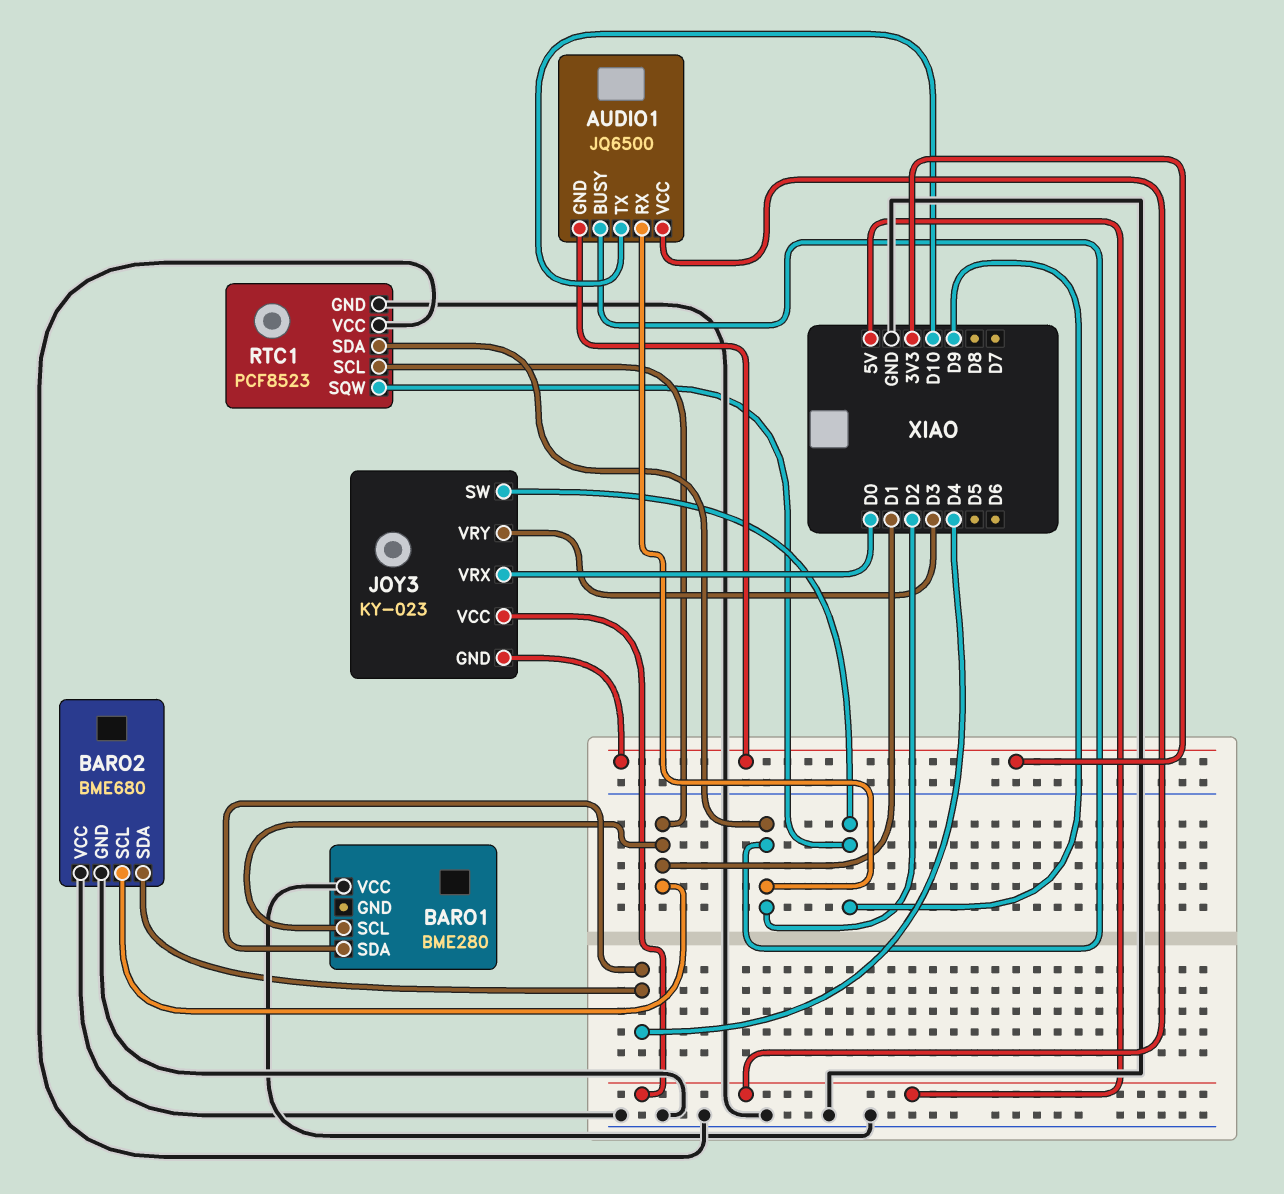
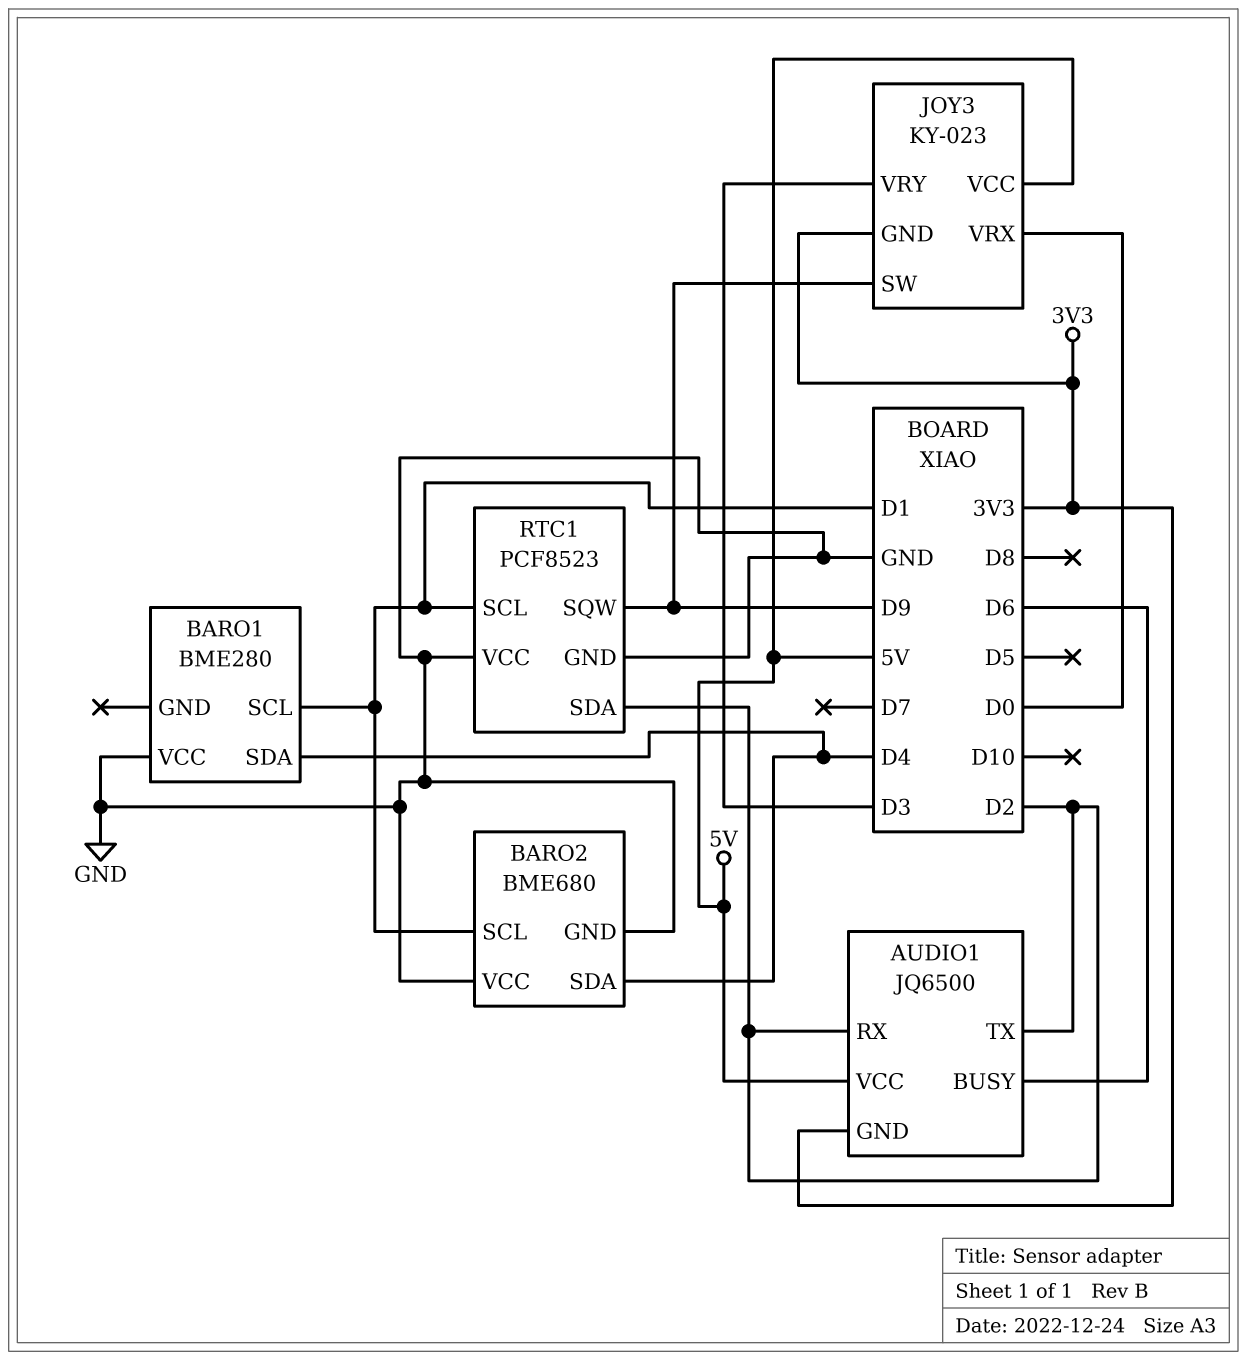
AUDIO1 pin BUSY: D2 -> D6
AUDIO1 pin TX: D10 -> D2

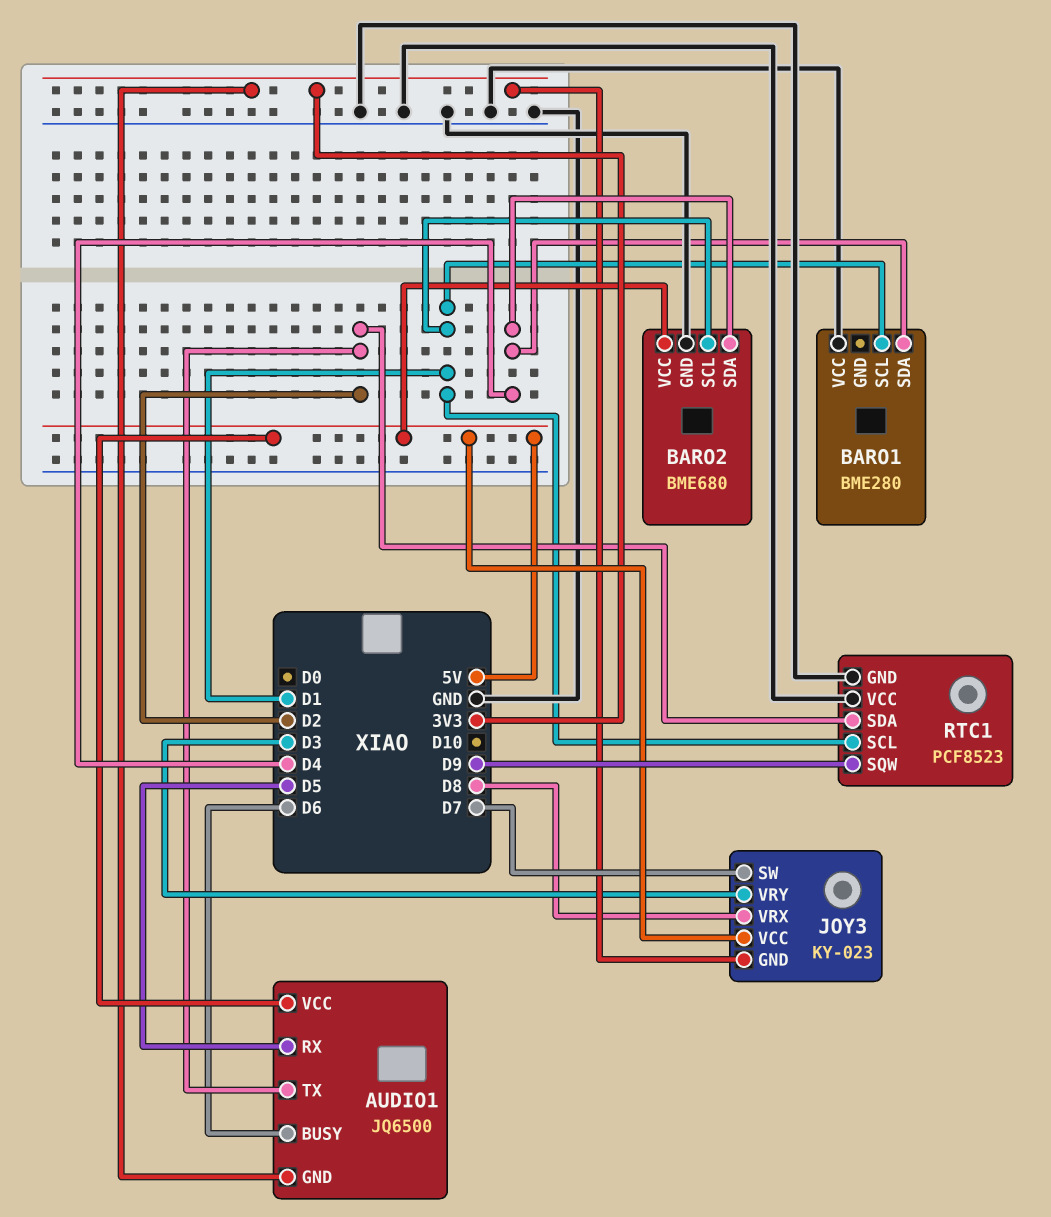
AUDIO1 pin RX: D2 -> D5
BARO2 pin VCC: GND -> 5V
JOY3 pin SW: D9 -> D7
JOY3 pin VRX: D0 -> D8

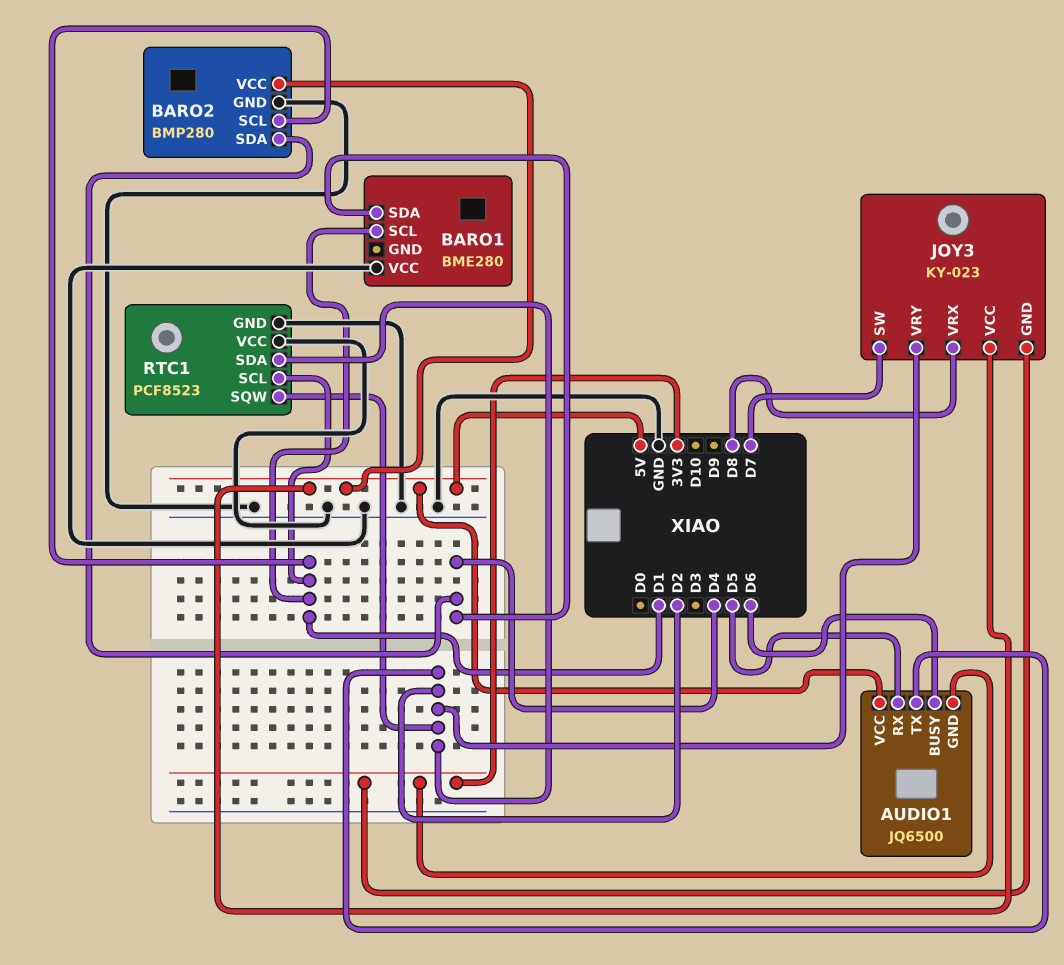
BARO2: BME680 -> BMP280
JOY3 pin VRY: D3 -> D2
RTC1 pin SQW: D9 -> D2

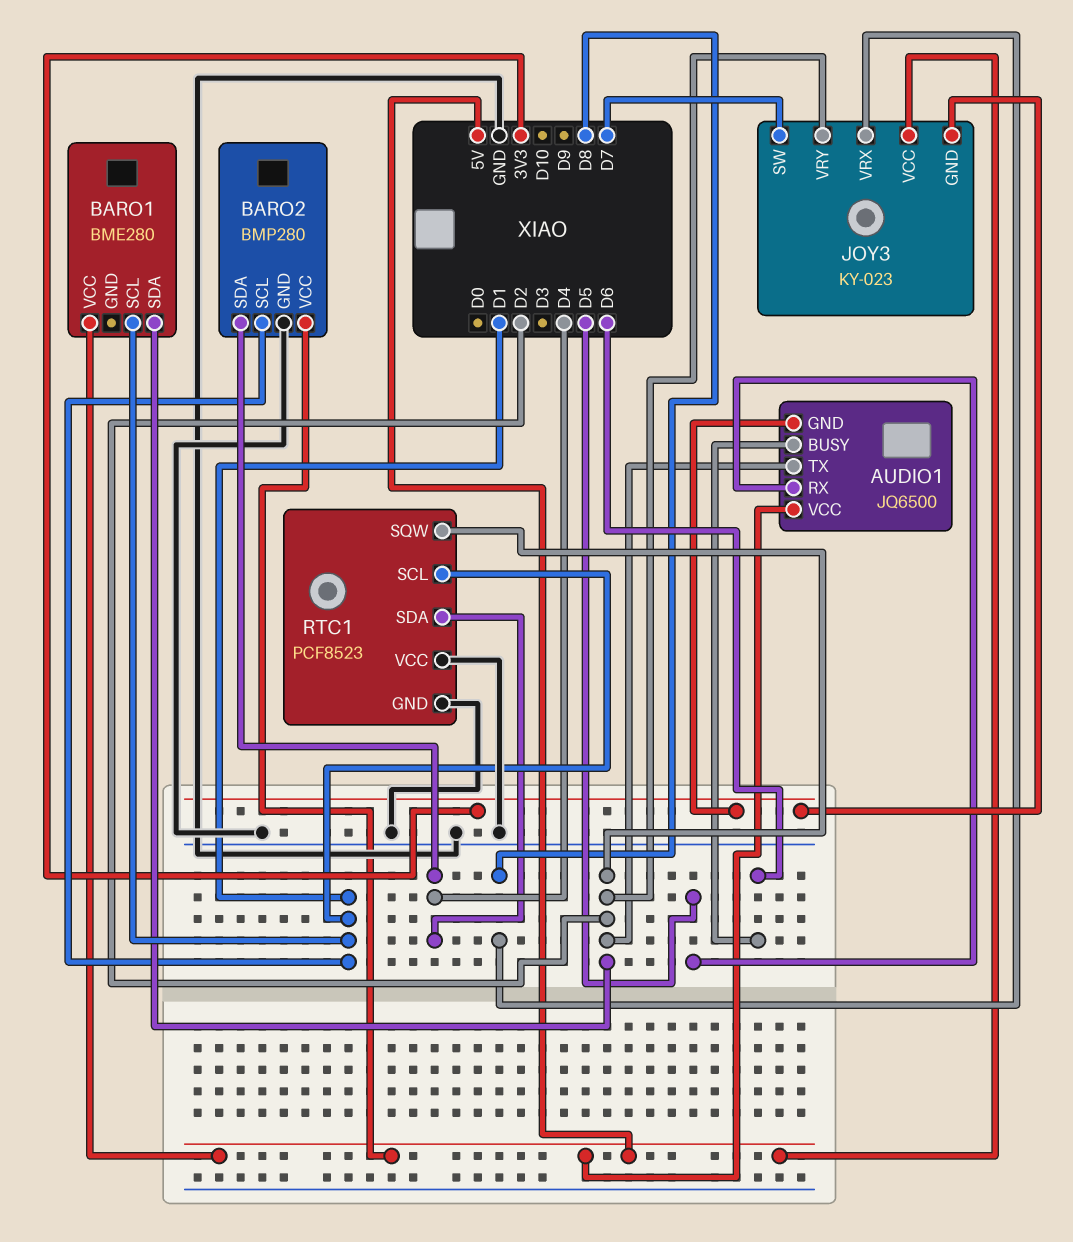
BARO1 pin SDA: D4 -> D2
BARO1 pin VCC: GND -> 5V
RTC1 pin SDA: D2 -> D4

